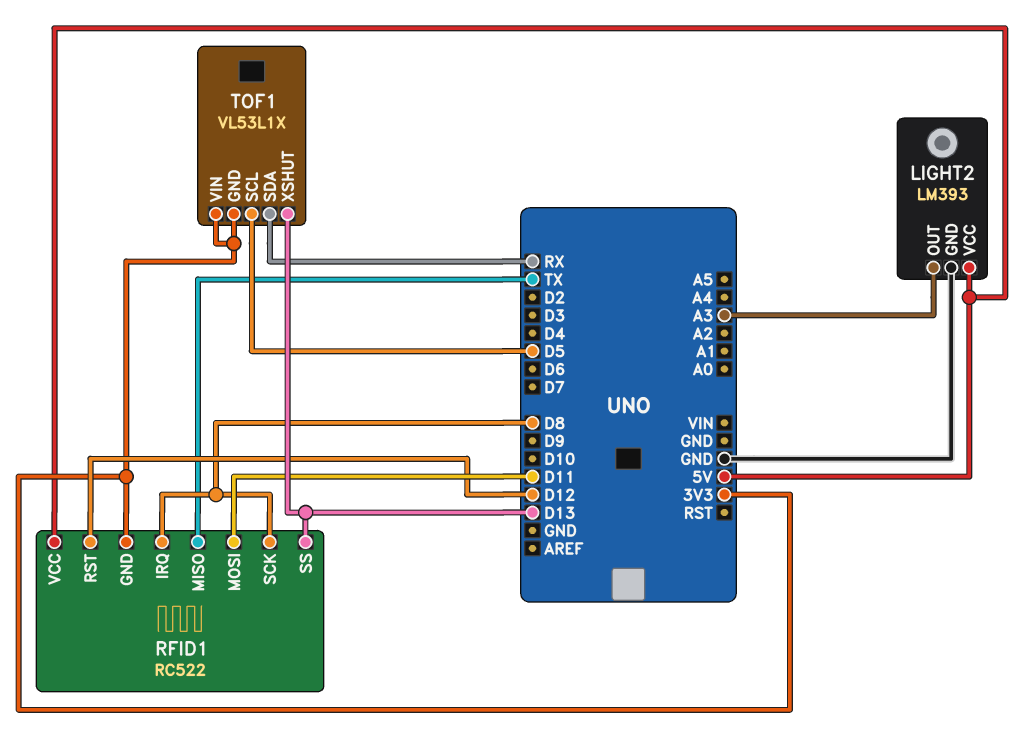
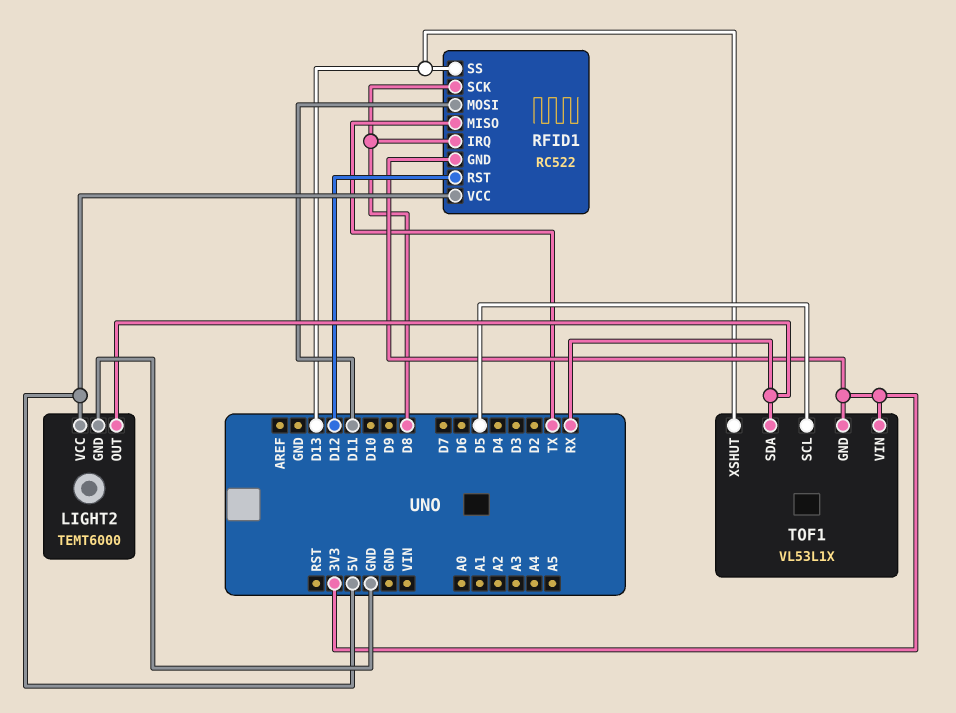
LIGHT2: LM393 -> TEMT6000
LIGHT2 pin OUT: A3 -> RX

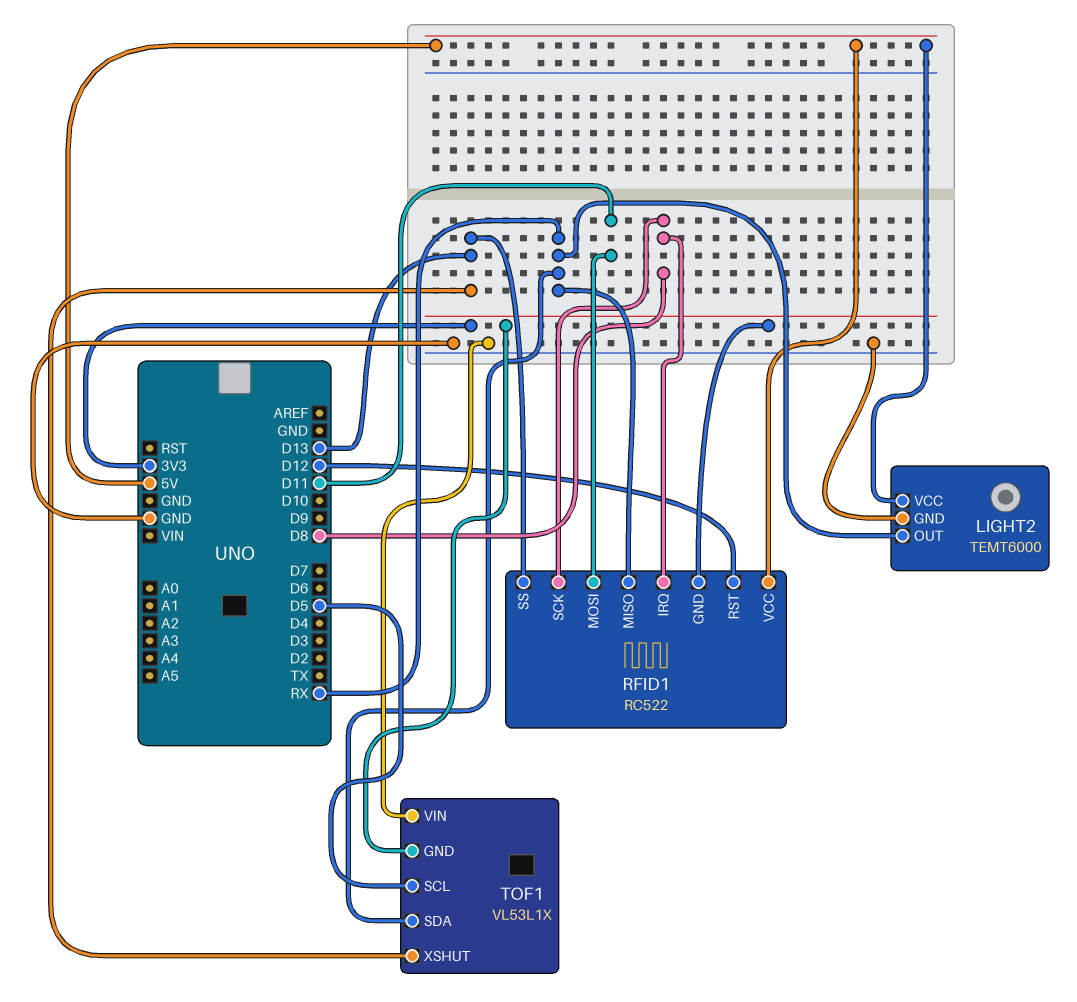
RFID1 pin MISO: TX -> RX
TOF1 pin VIN: 3V3 -> GND

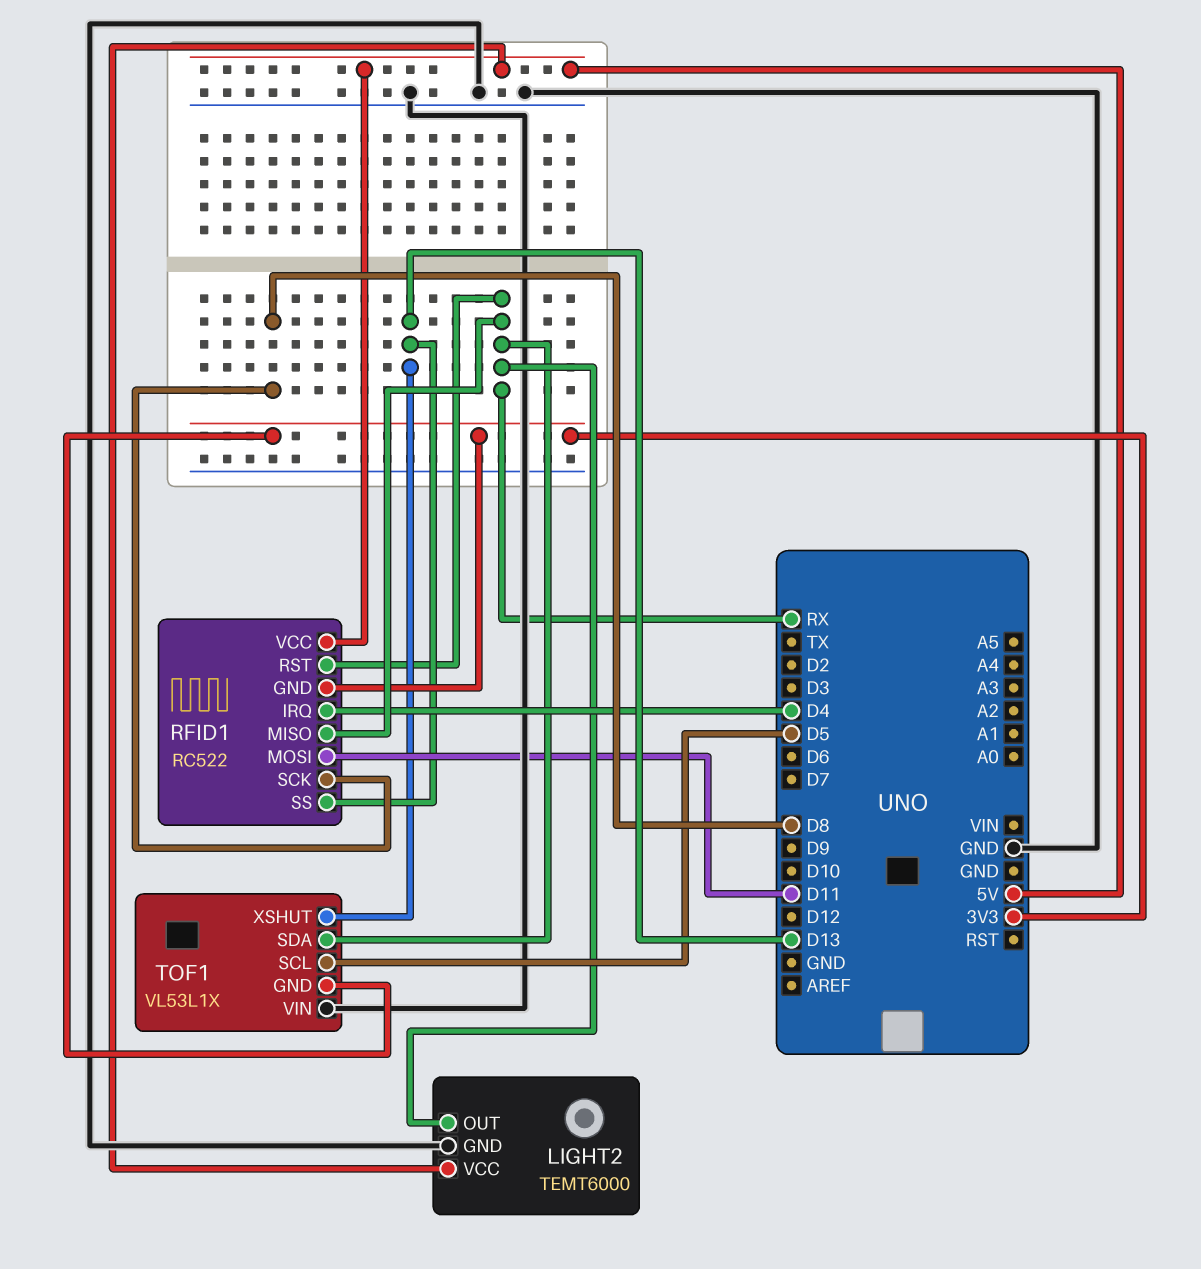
RFID1 pin IRQ: D8 -> D4
RFID1 pin RST: D12 -> RX

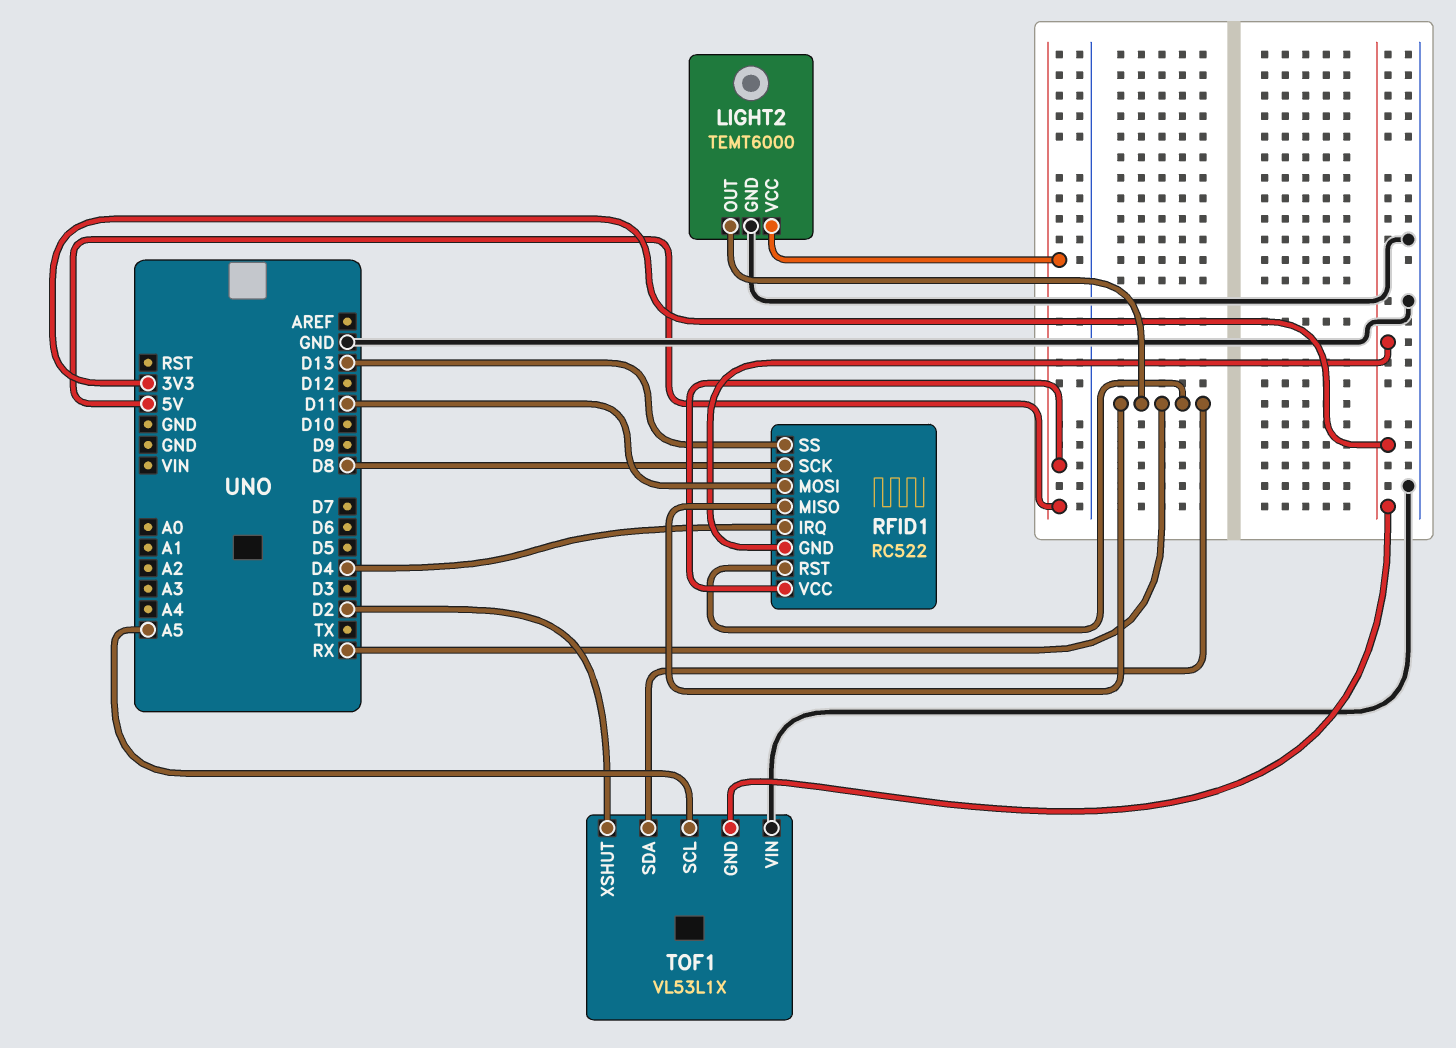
TOF1 pin SCL: D5 -> A5
TOF1 pin XSHUT: D13 -> D2

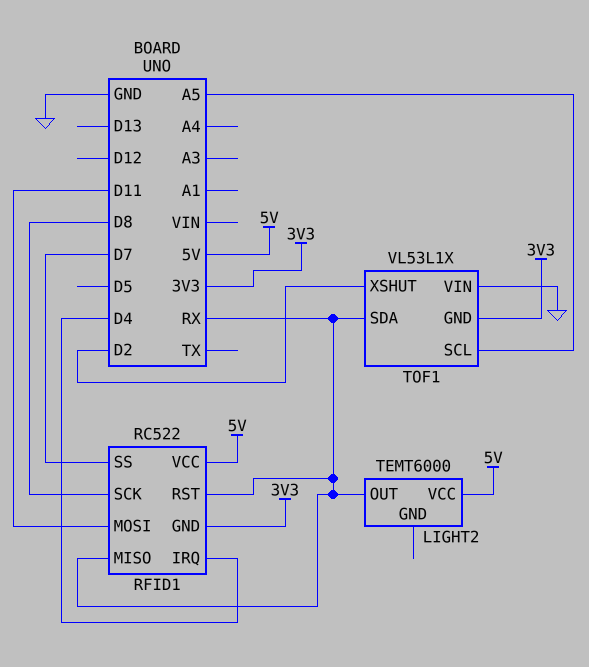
LIGHT2 pin GND: GND -> none
RFID1 pin SS: D13 -> D7

